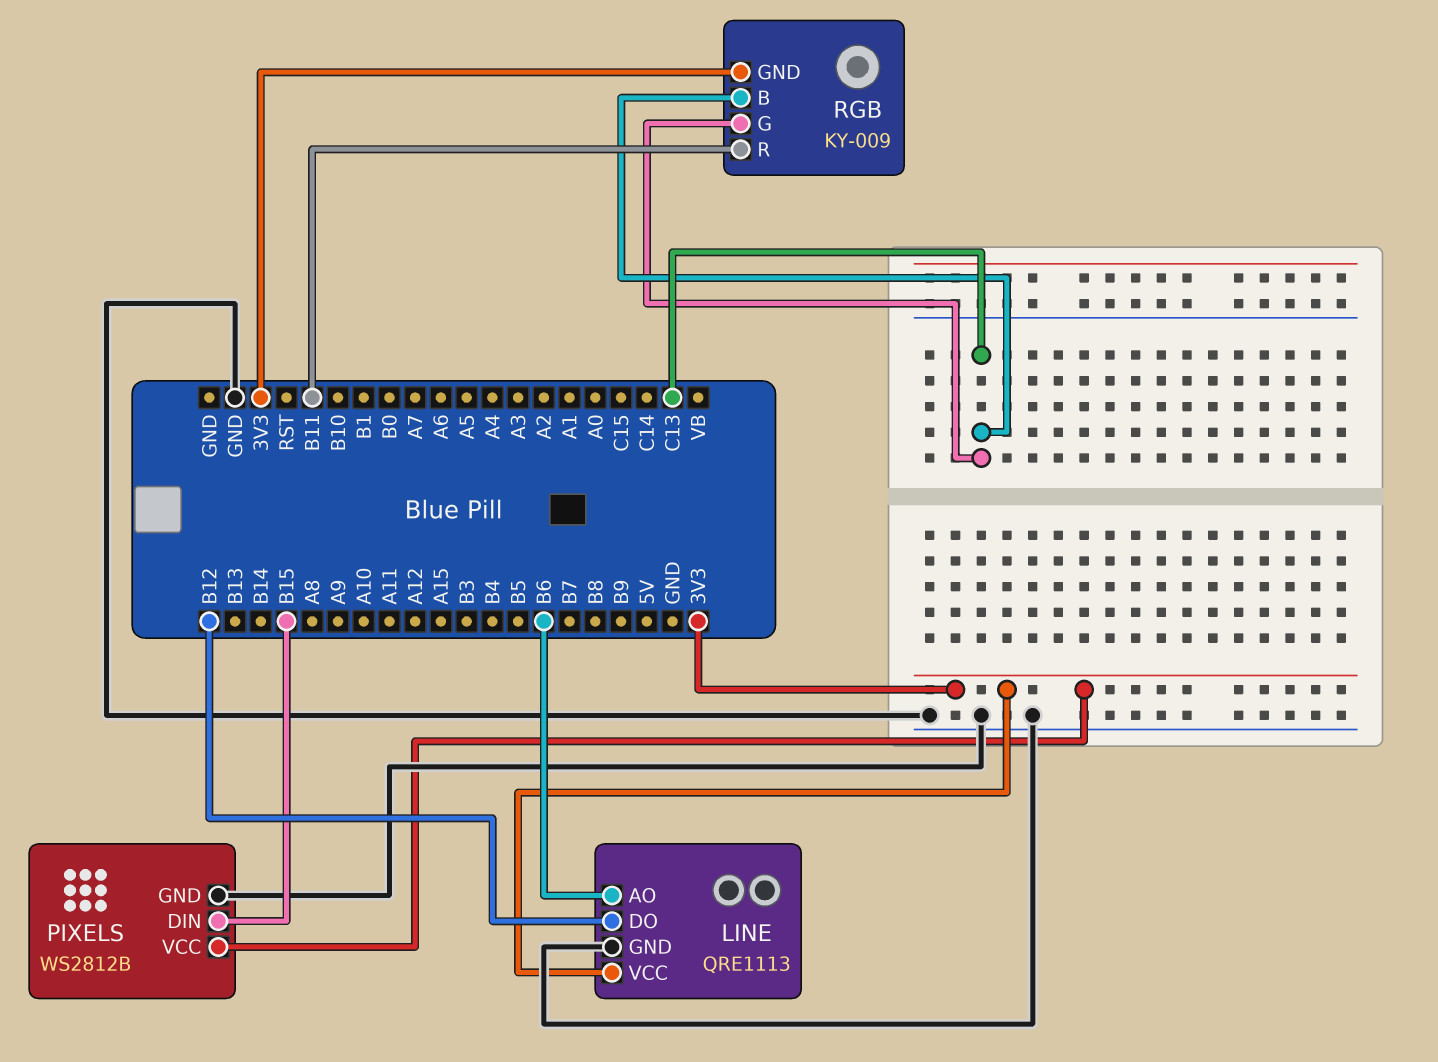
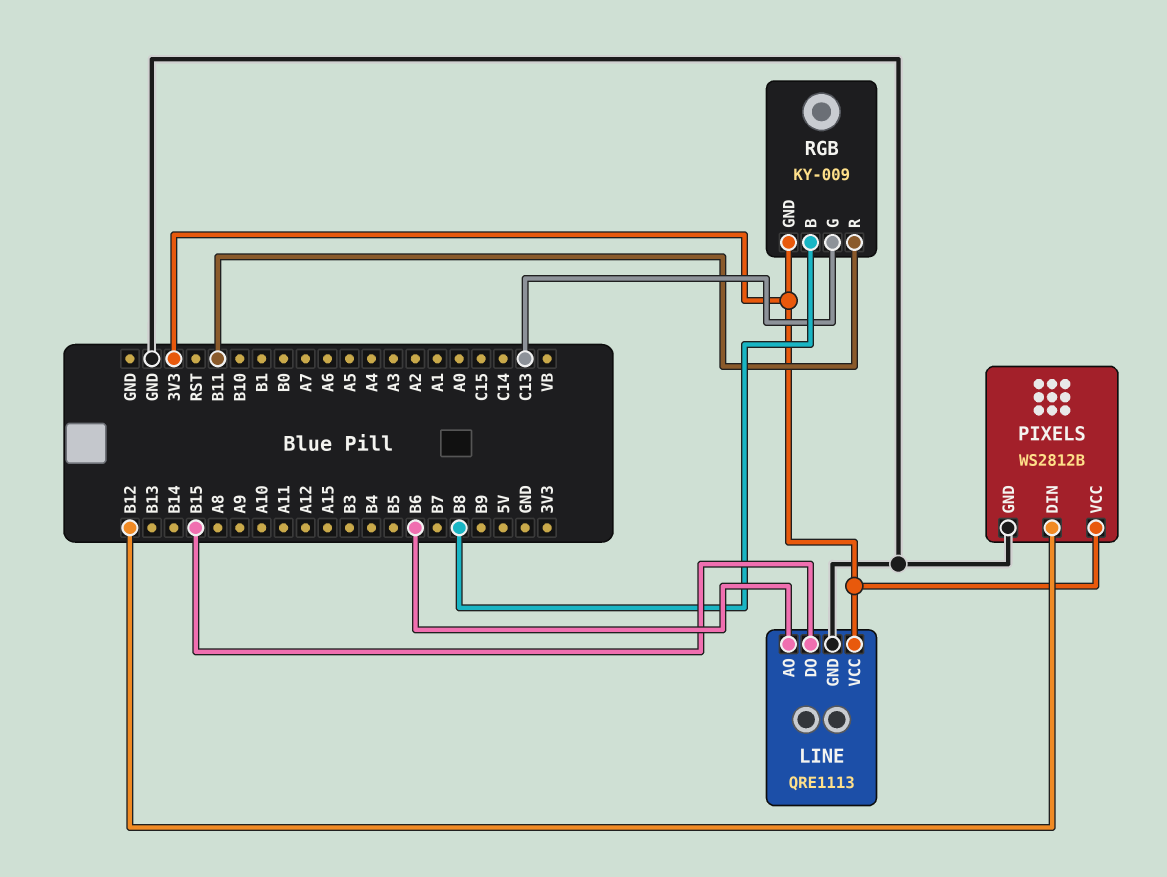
LINE pin DO: B12 -> B15
PIXELS pin DIN: B15 -> B12
RGB pin B: C13 -> B8

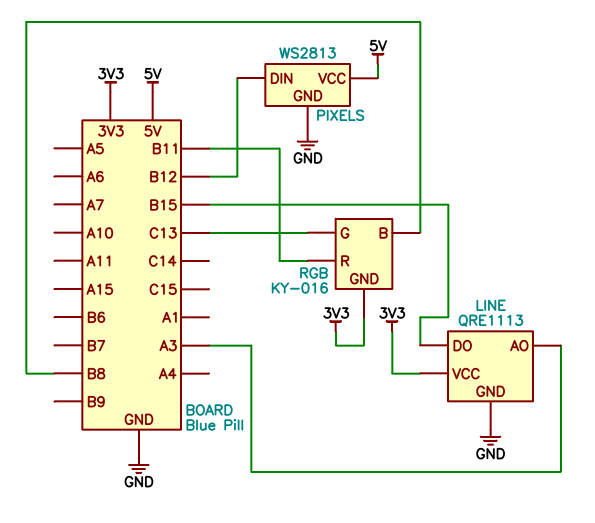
LINE pin AO: B6 -> A3
PIXELS: WS2812B -> WS2813
PIXELS pin VCC: 3V3 -> 5V
RGB: KY-009 -> KY-016

